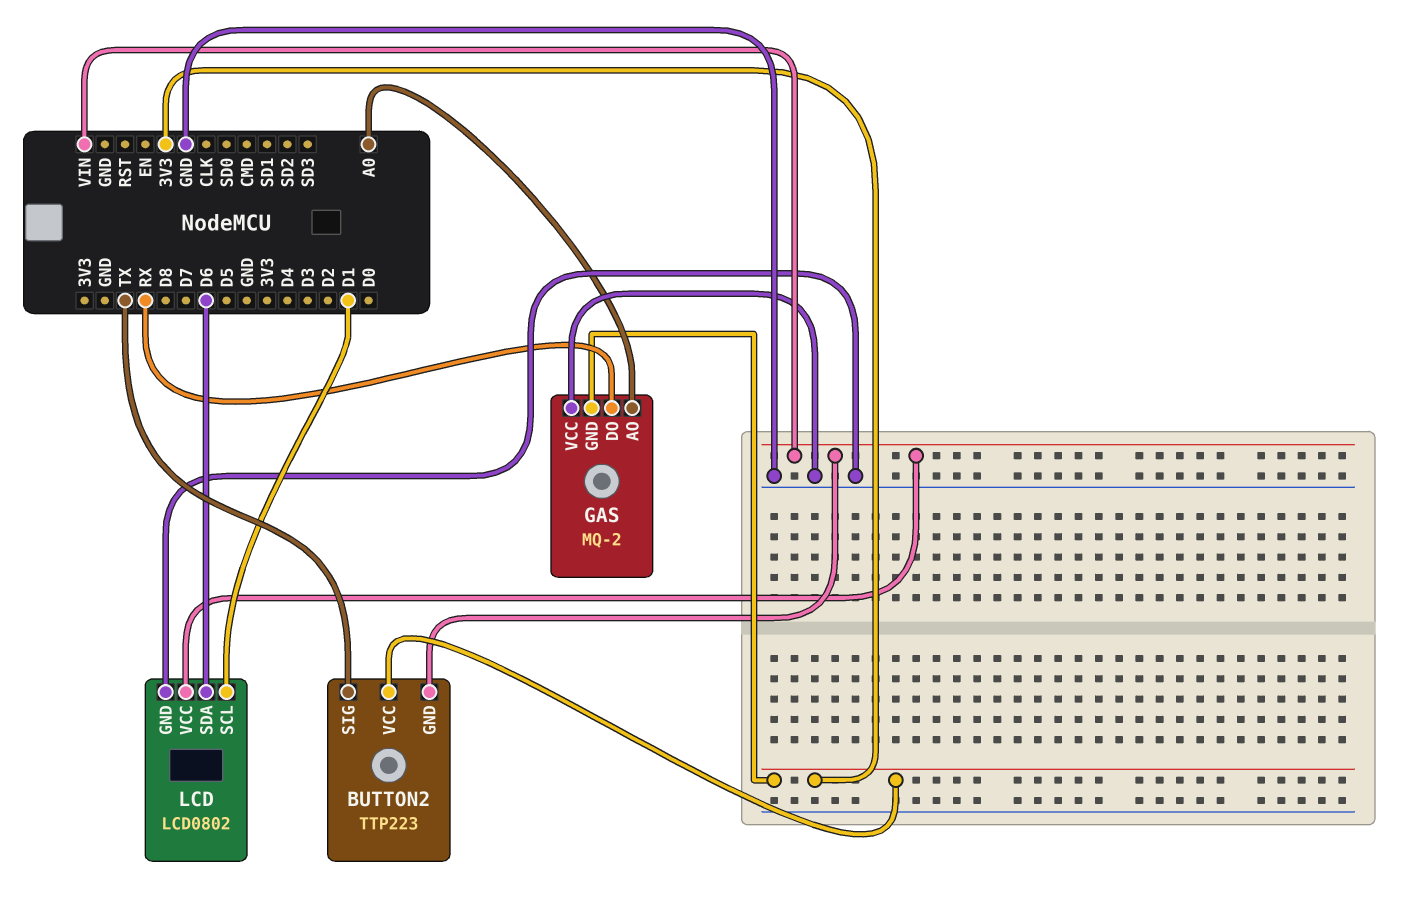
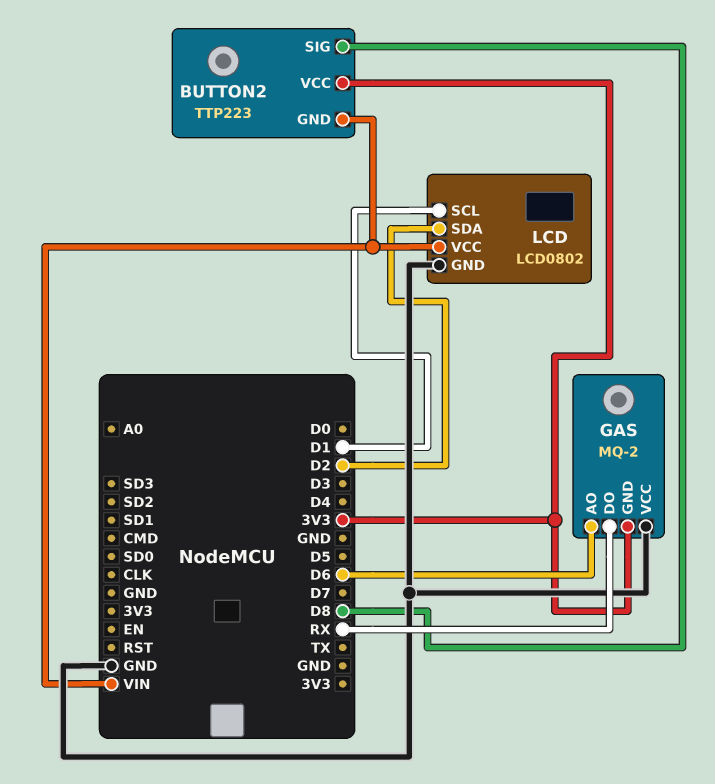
BUTTON2 pin SIG: TX -> D8
GAS pin AO: A0 -> D6
LCD pin SDA: D6 -> D2

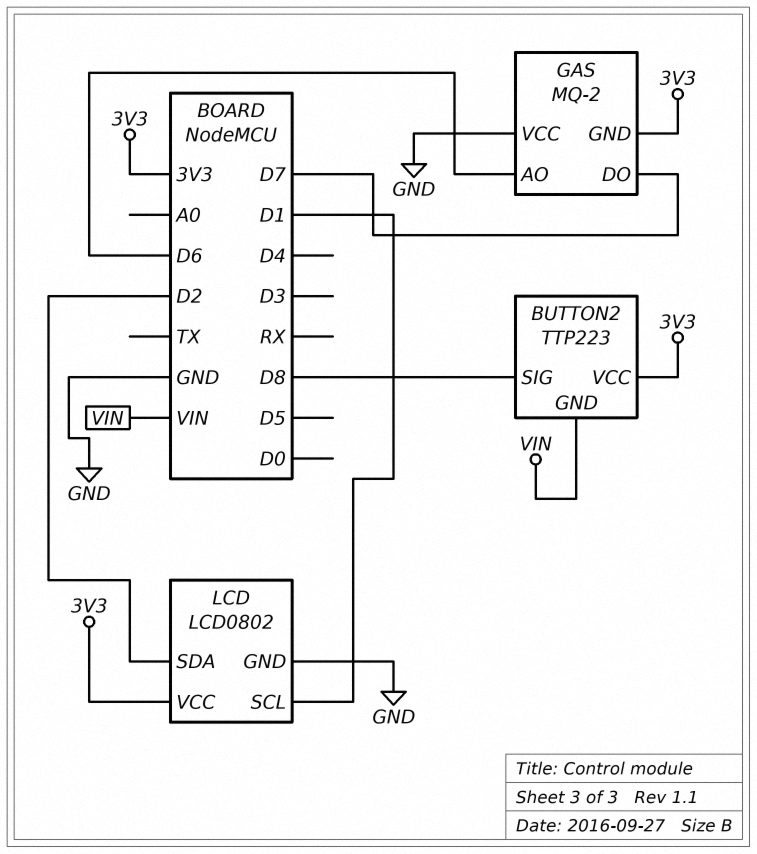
GAS pin DO: RX -> D7
LCD pin VCC: VIN -> 3V3

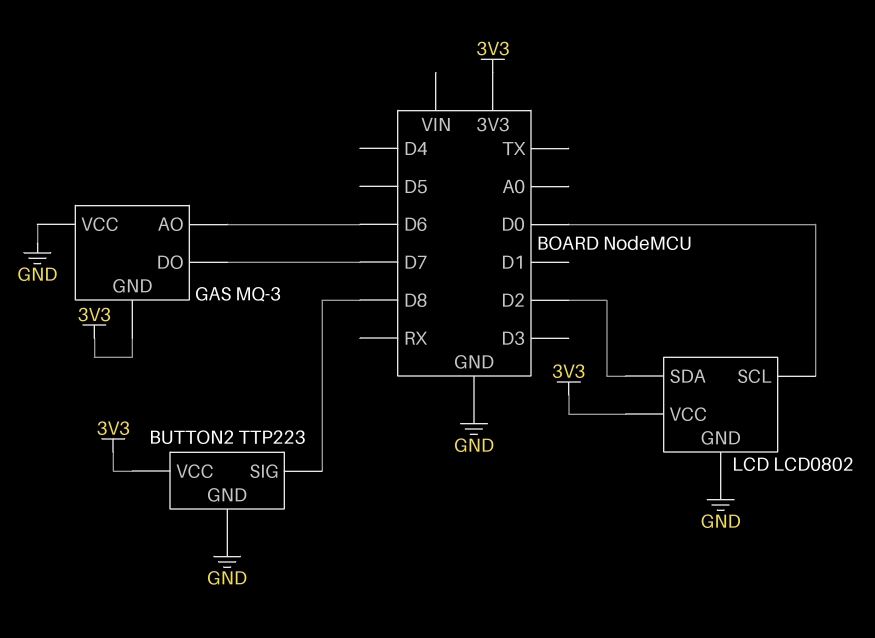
BUTTON2 pin GND: VIN -> GND
GAS: MQ-2 -> MQ-3
LCD pin SCL: D1 -> D0

